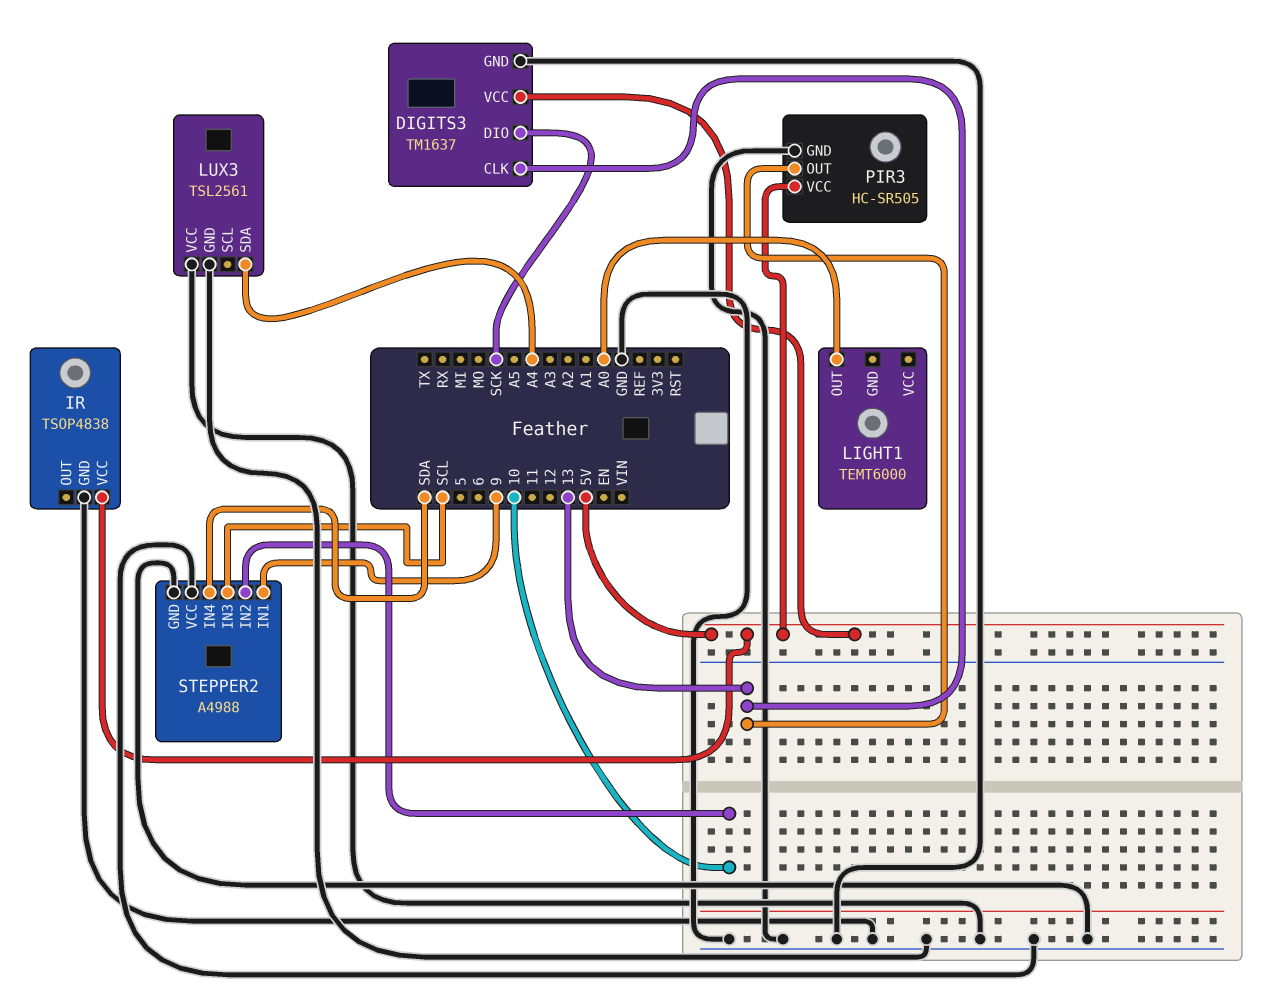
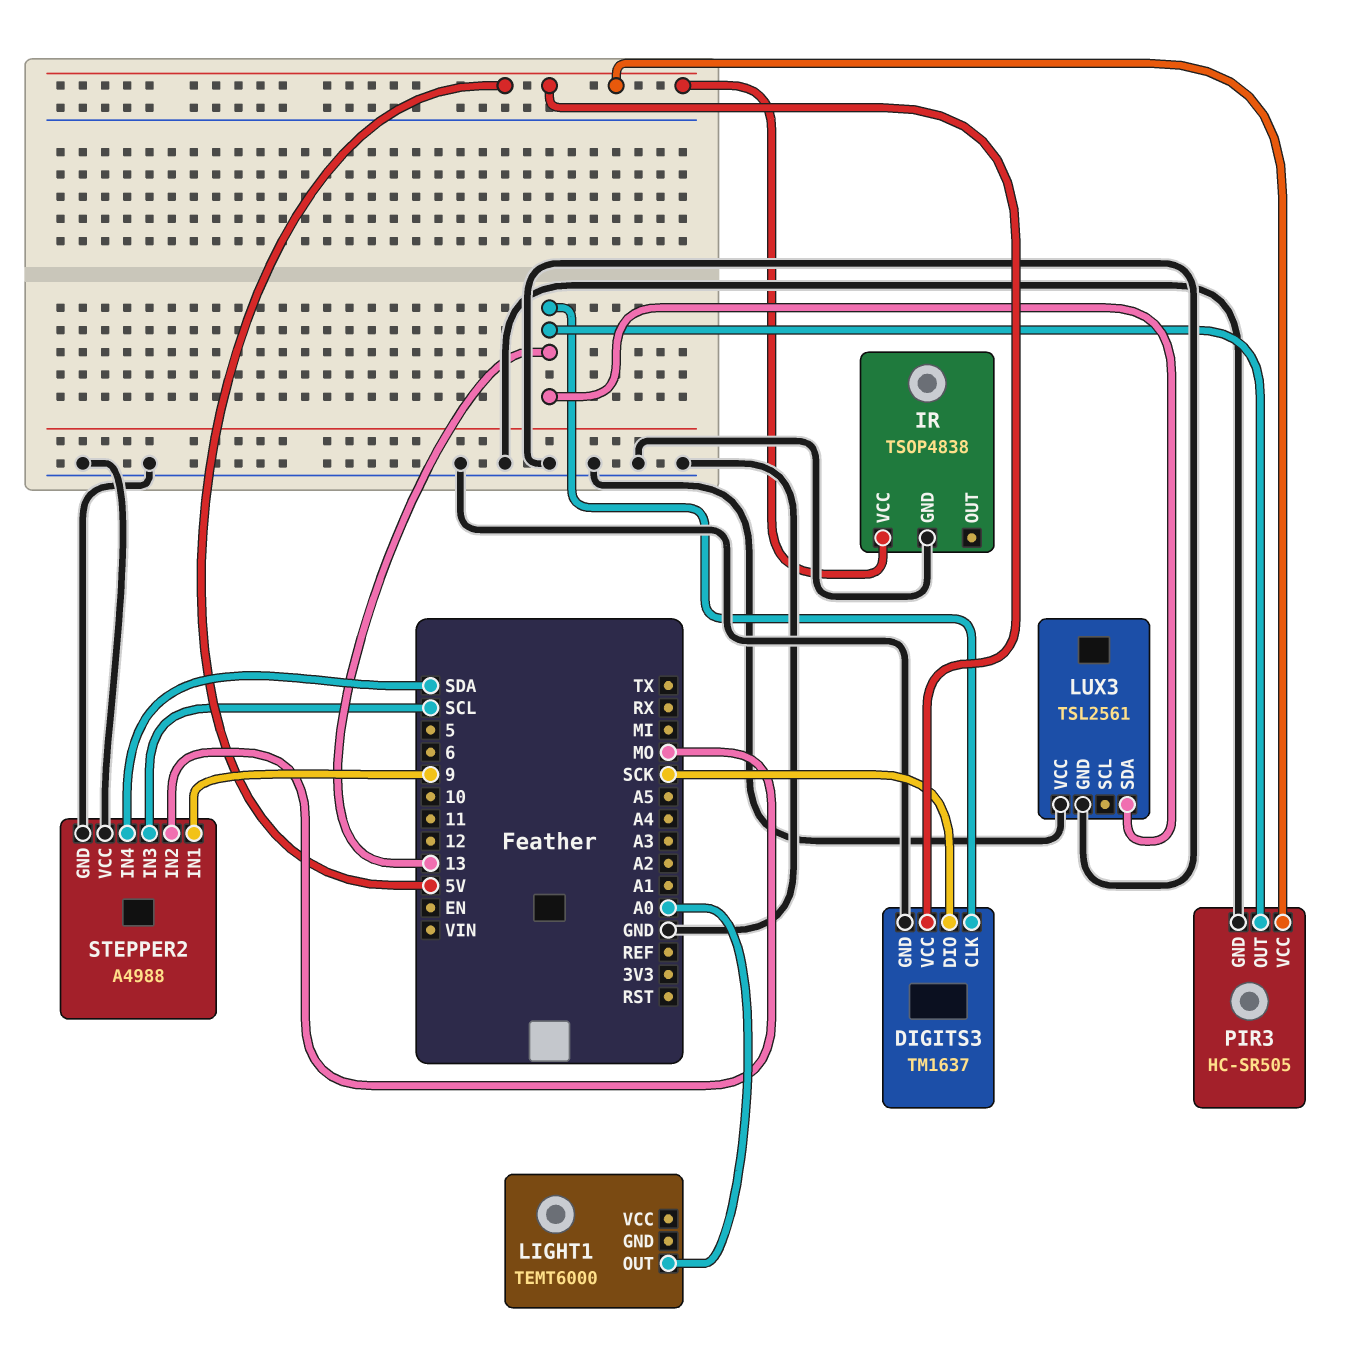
LUX3 pin SDA: A4 -> 13
STEPPER2 pin IN2: 10 -> MO

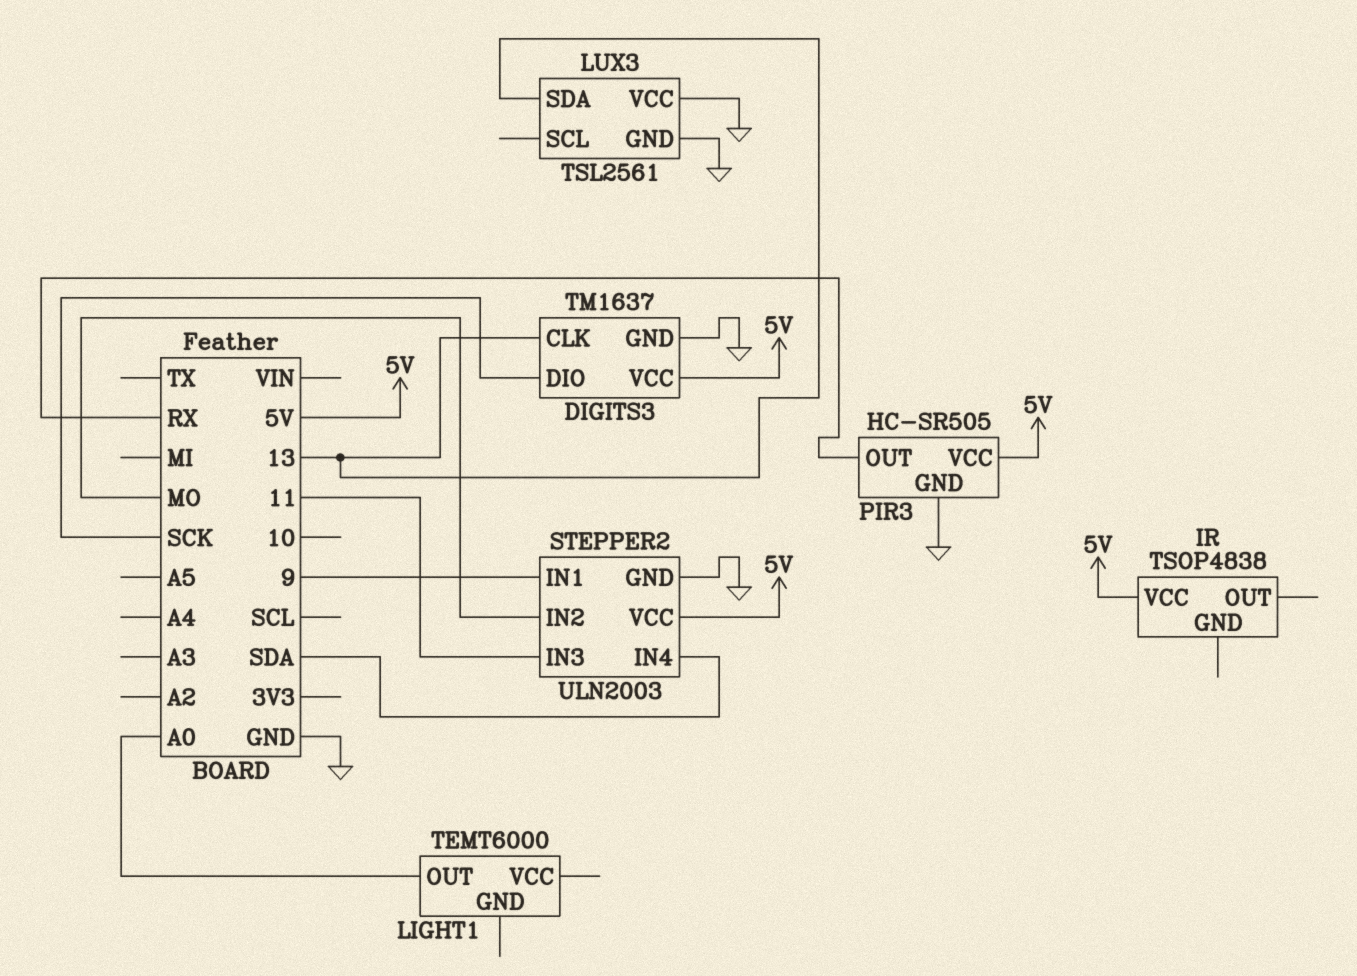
IR pin GND: GND -> none
PIR3 pin OUT: 13 -> RX
STEPPER2: A4988 -> ULN2003
STEPPER2 pin IN3: SCL -> 11
STEPPER2 pin VCC: GND -> 5V

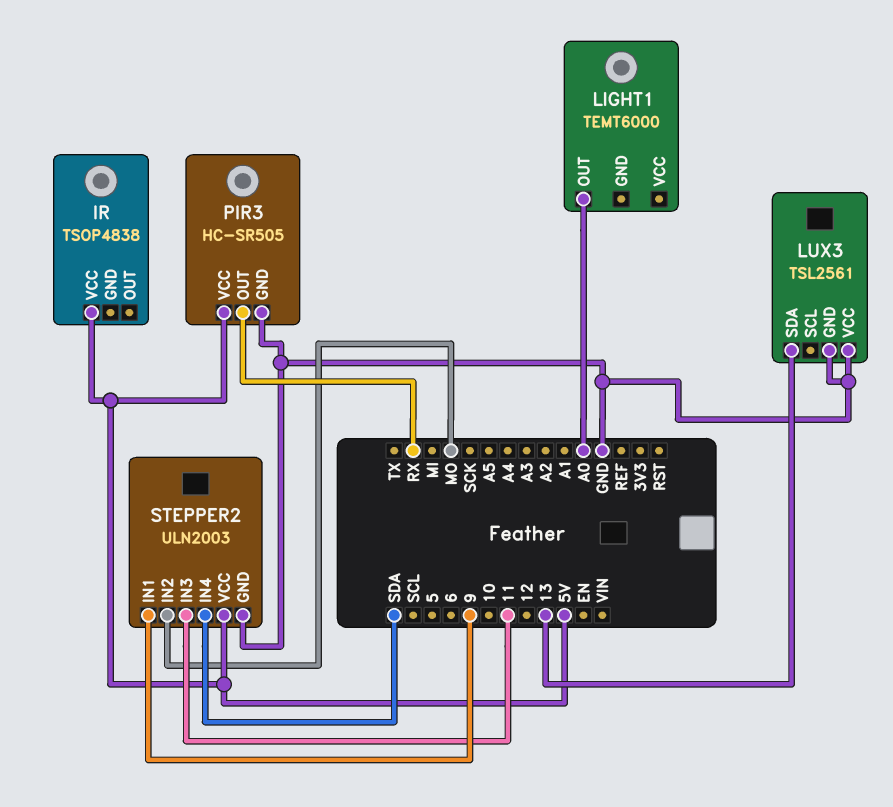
DIGITS3: TM1637 -> none
DIGITS3 pin CLK: 13 -> none
DIGITS3 pin DIO: SCK -> none
DIGITS3 pin GND: GND -> none
DIGITS3 pin VCC: 5V -> none

